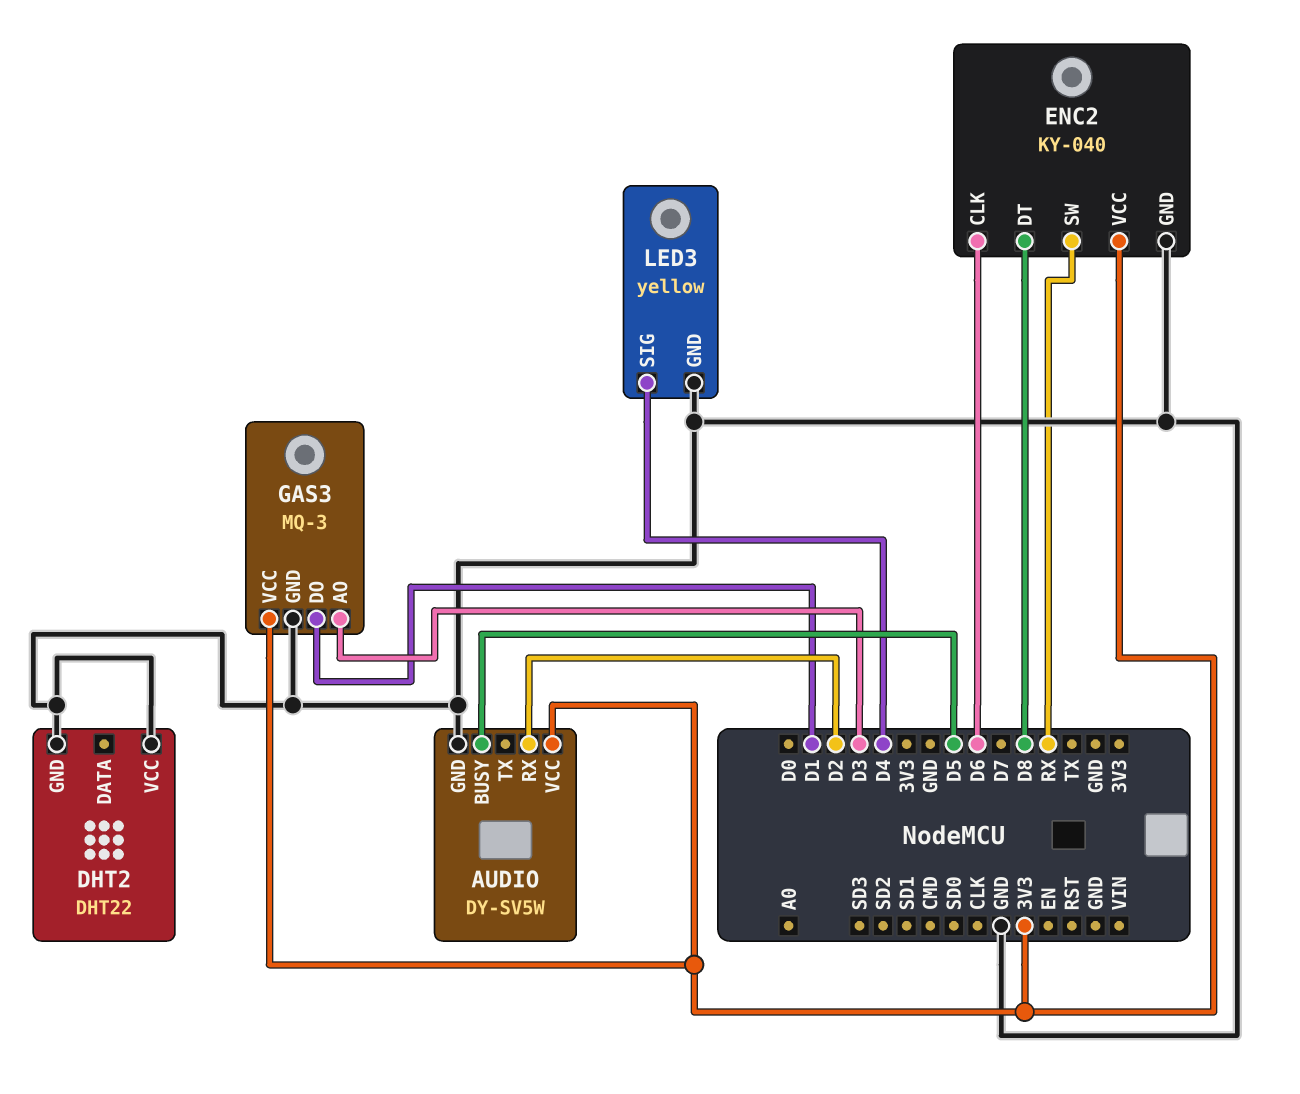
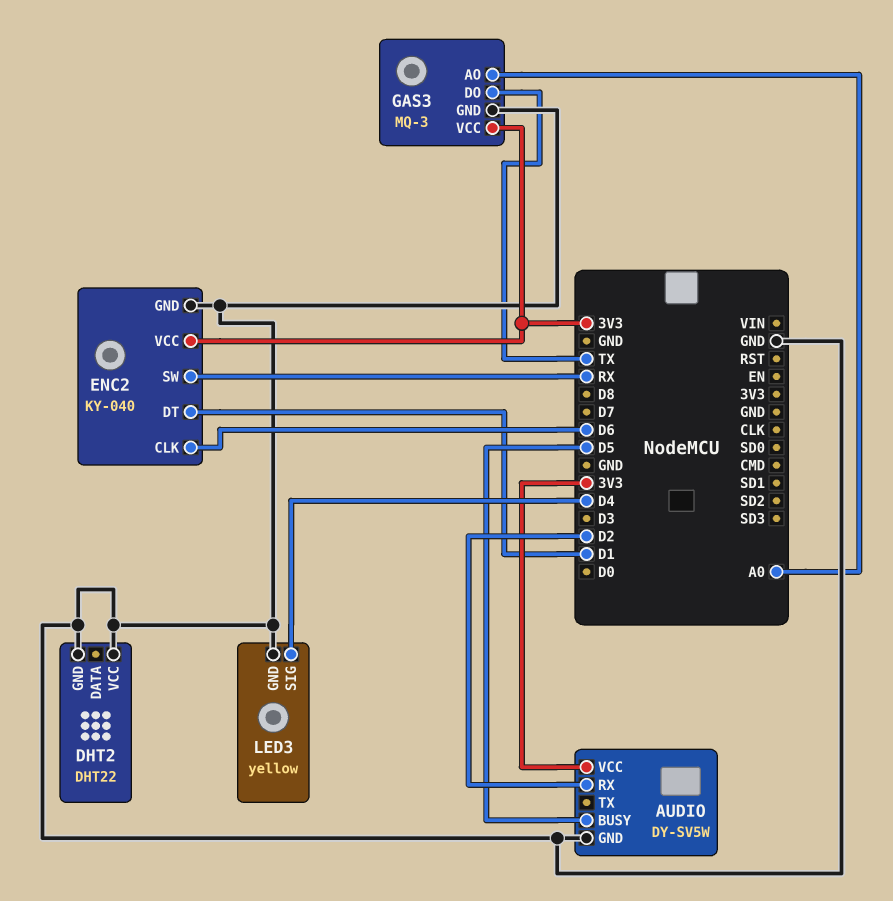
ENC2 pin DT: D8 -> D1
GAS3 pin AO: D3 -> A0
GAS3 pin DO: D1 -> TX

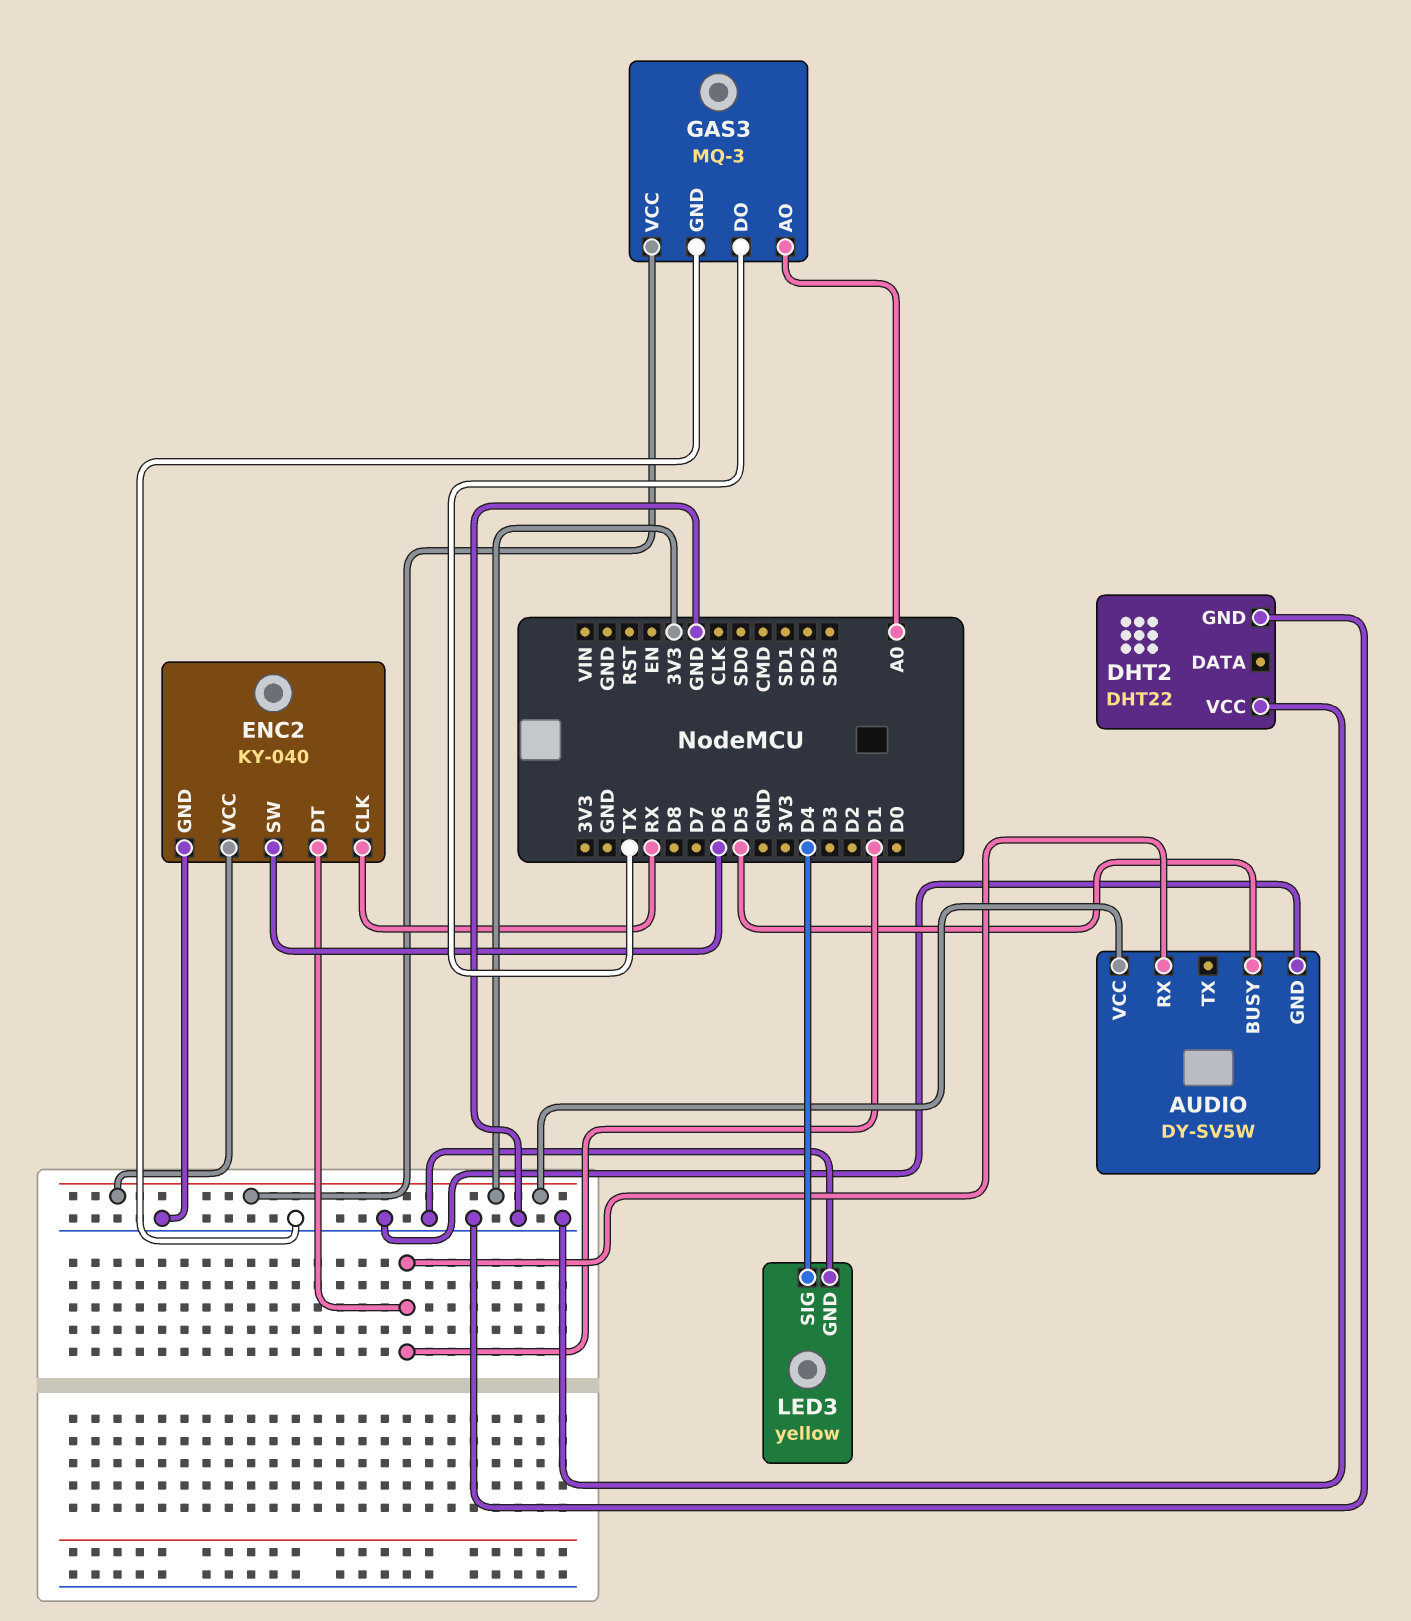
AUDIO pin RX: D2 -> D1
ENC2 pin CLK: D6 -> RX
ENC2 pin SW: RX -> D6

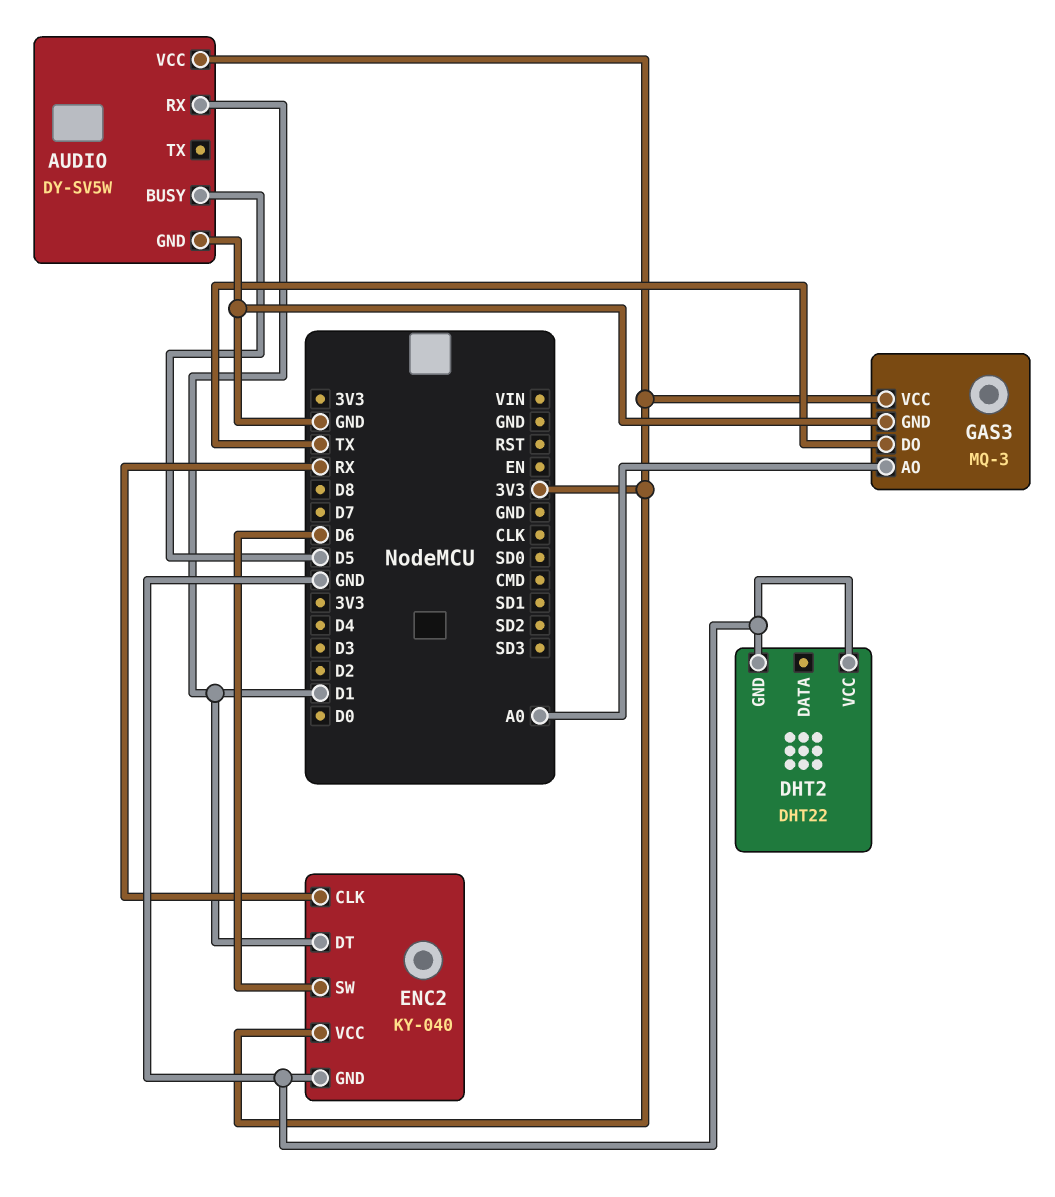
LED3: yellow -> none
LED3 pin GND: GND -> none
LED3 pin SIG: D4 -> none

